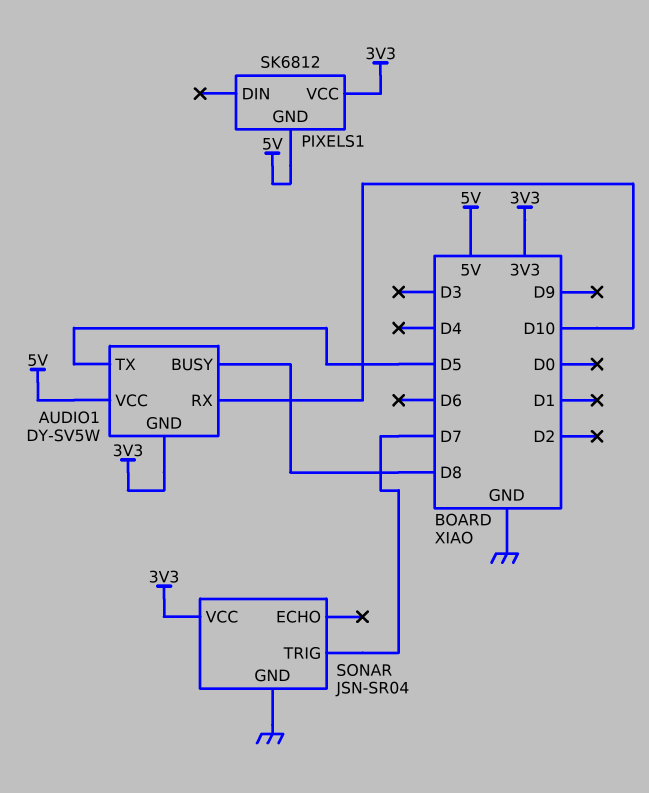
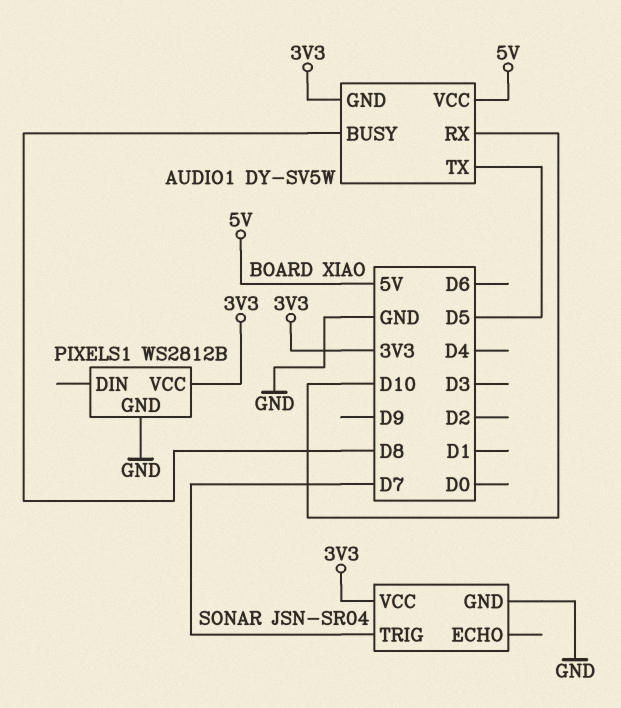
PIXELS1: SK6812 -> WS2812B
PIXELS1 pin GND: 5V -> GND

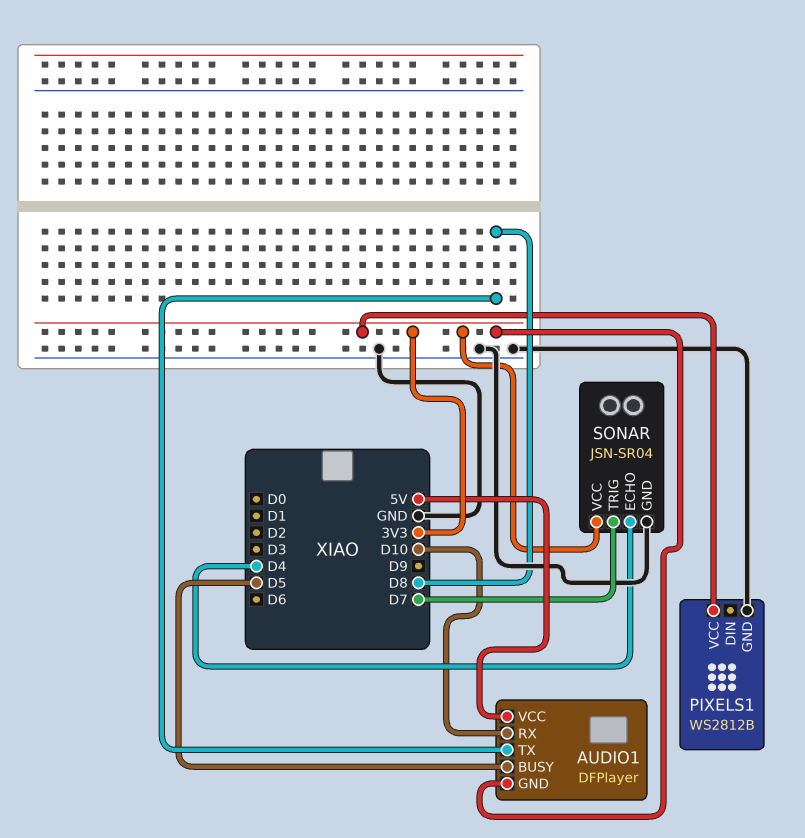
AUDIO1: DY-SV5W -> DFPlayer
AUDIO1 pin BUSY: D8 -> D5
AUDIO1 pin TX: D5 -> D8
SONAR pin ECHO: none -> D4

